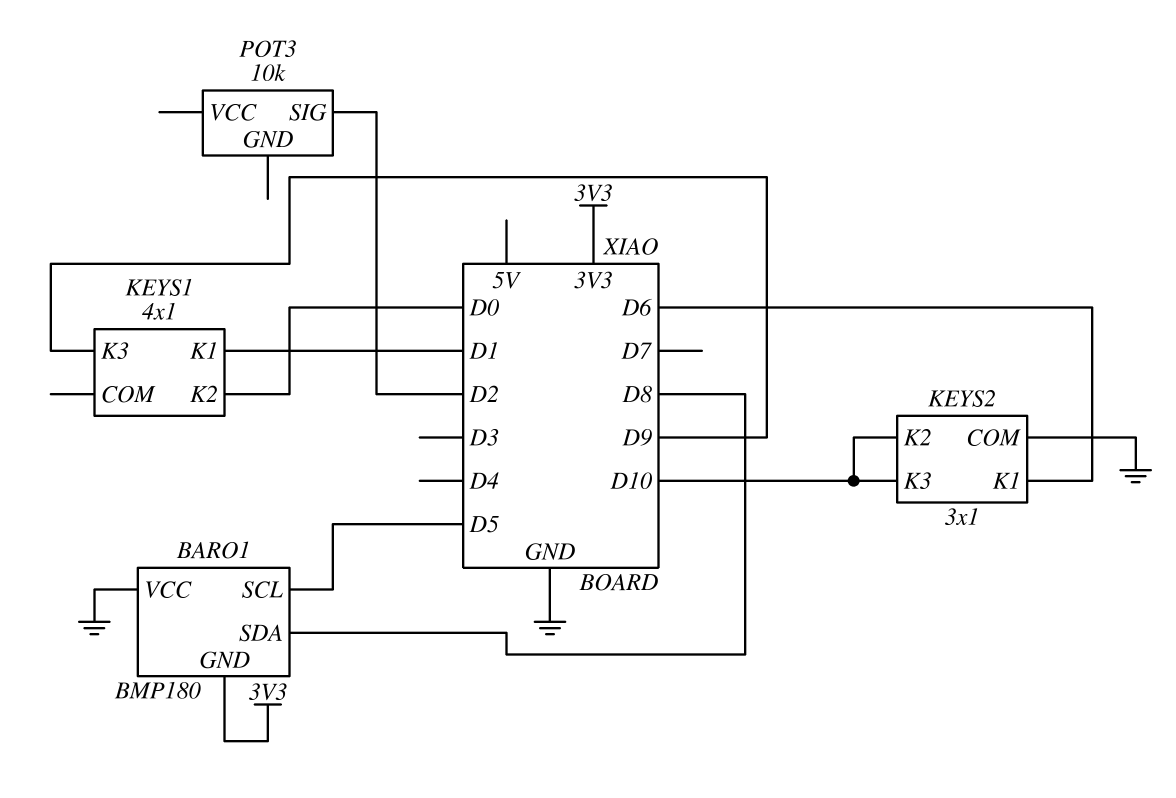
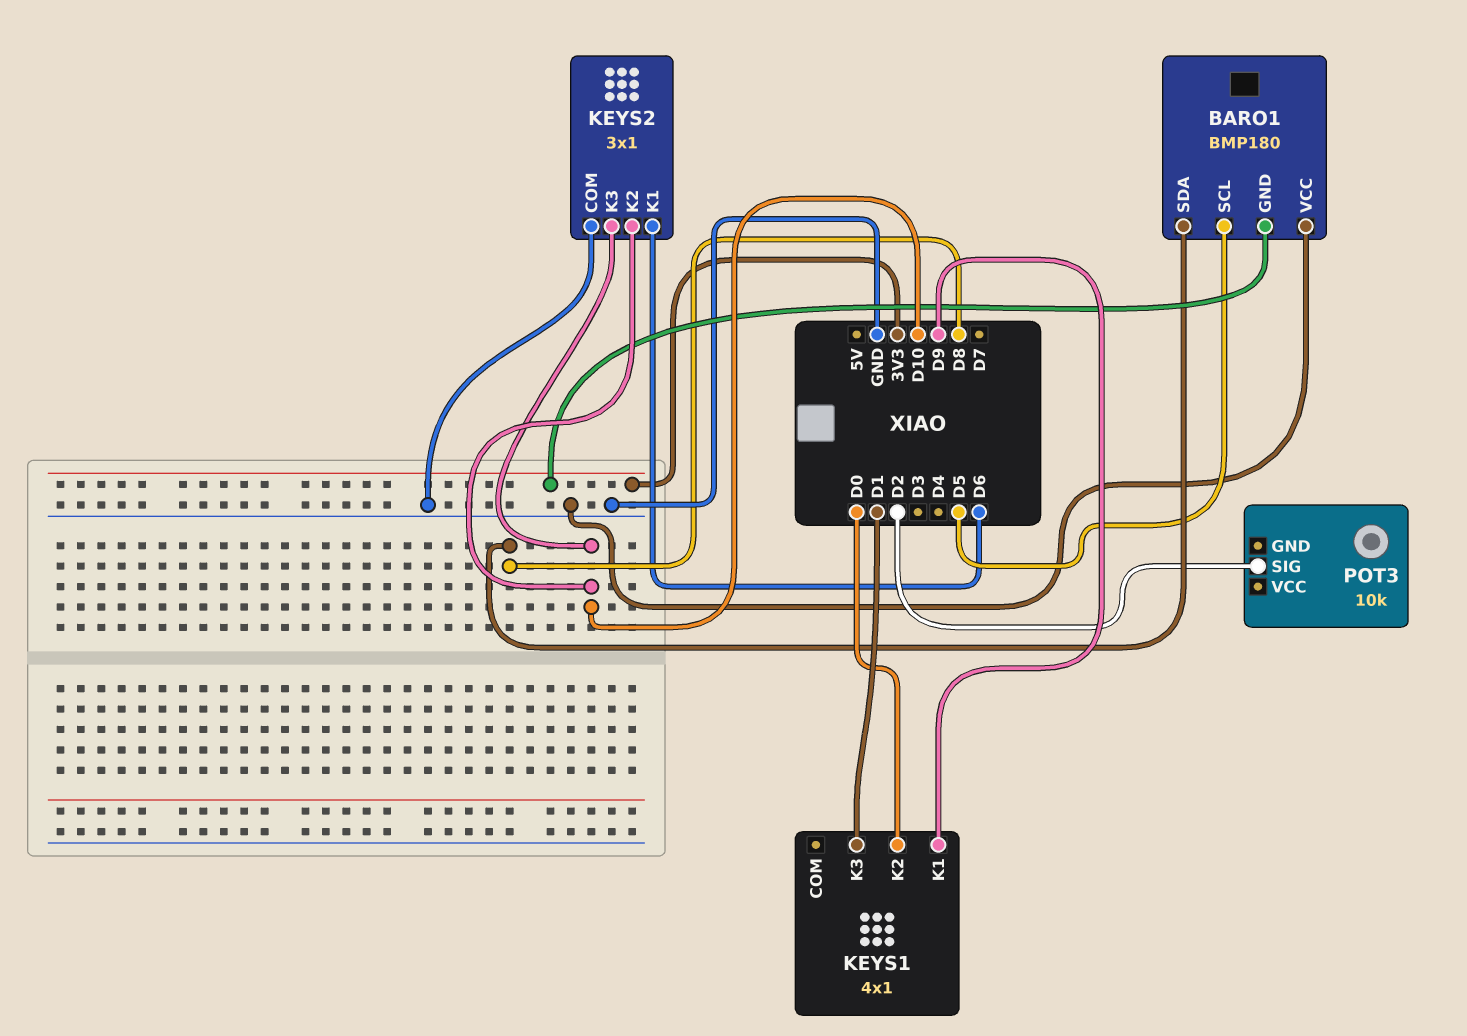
KEYS1 pin K1: D1 -> D9
KEYS1 pin K3: D9 -> D1

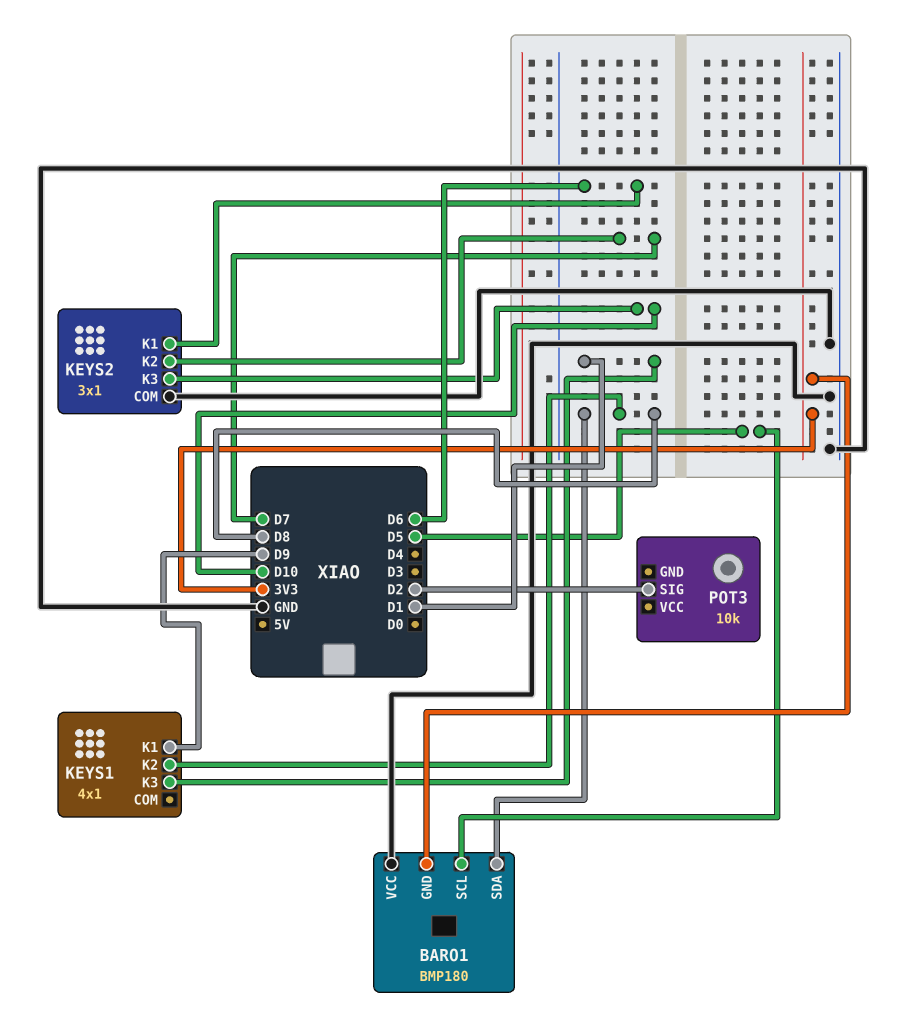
KEYS1 pin K2: D0 -> D8
KEYS2 pin K2: D10 -> D7

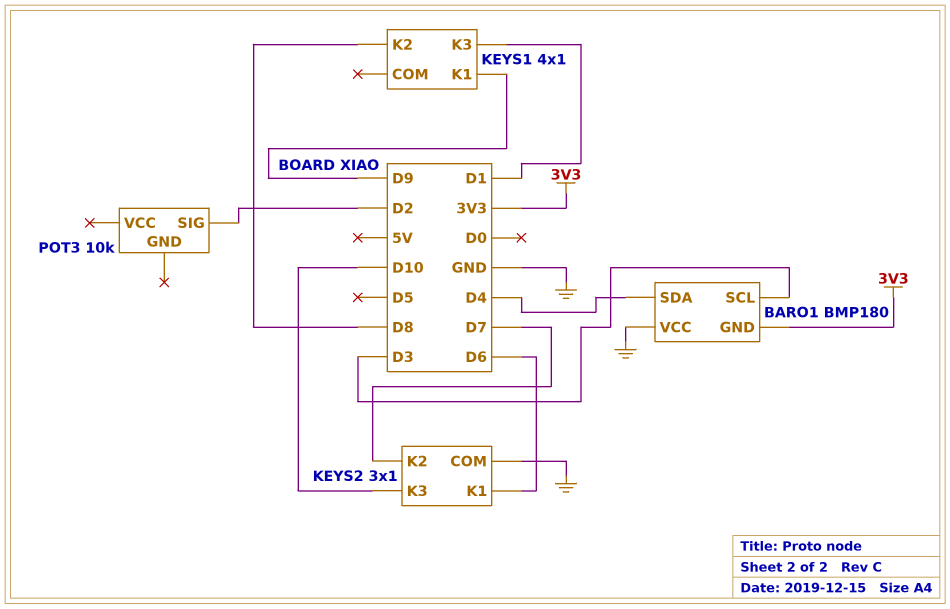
BARO1 pin SCL: D5 -> D3
BARO1 pin SDA: D8 -> D4

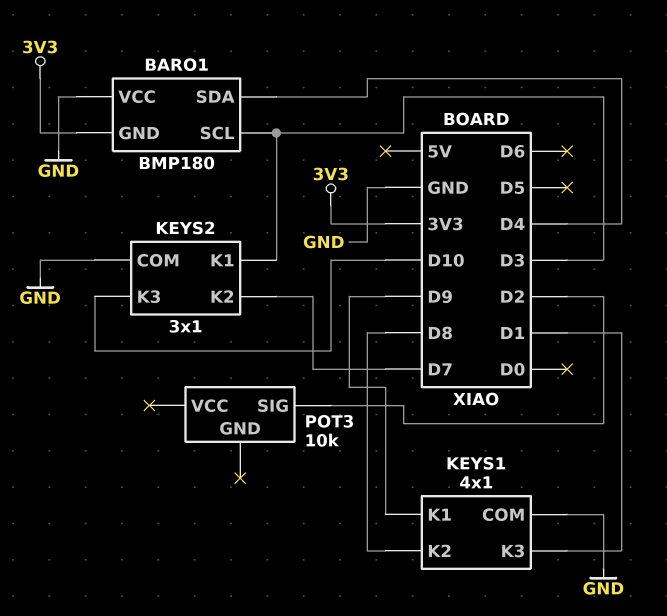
KEYS1 pin COM: none -> GND
KEYS2 pin K1: D6 -> D3

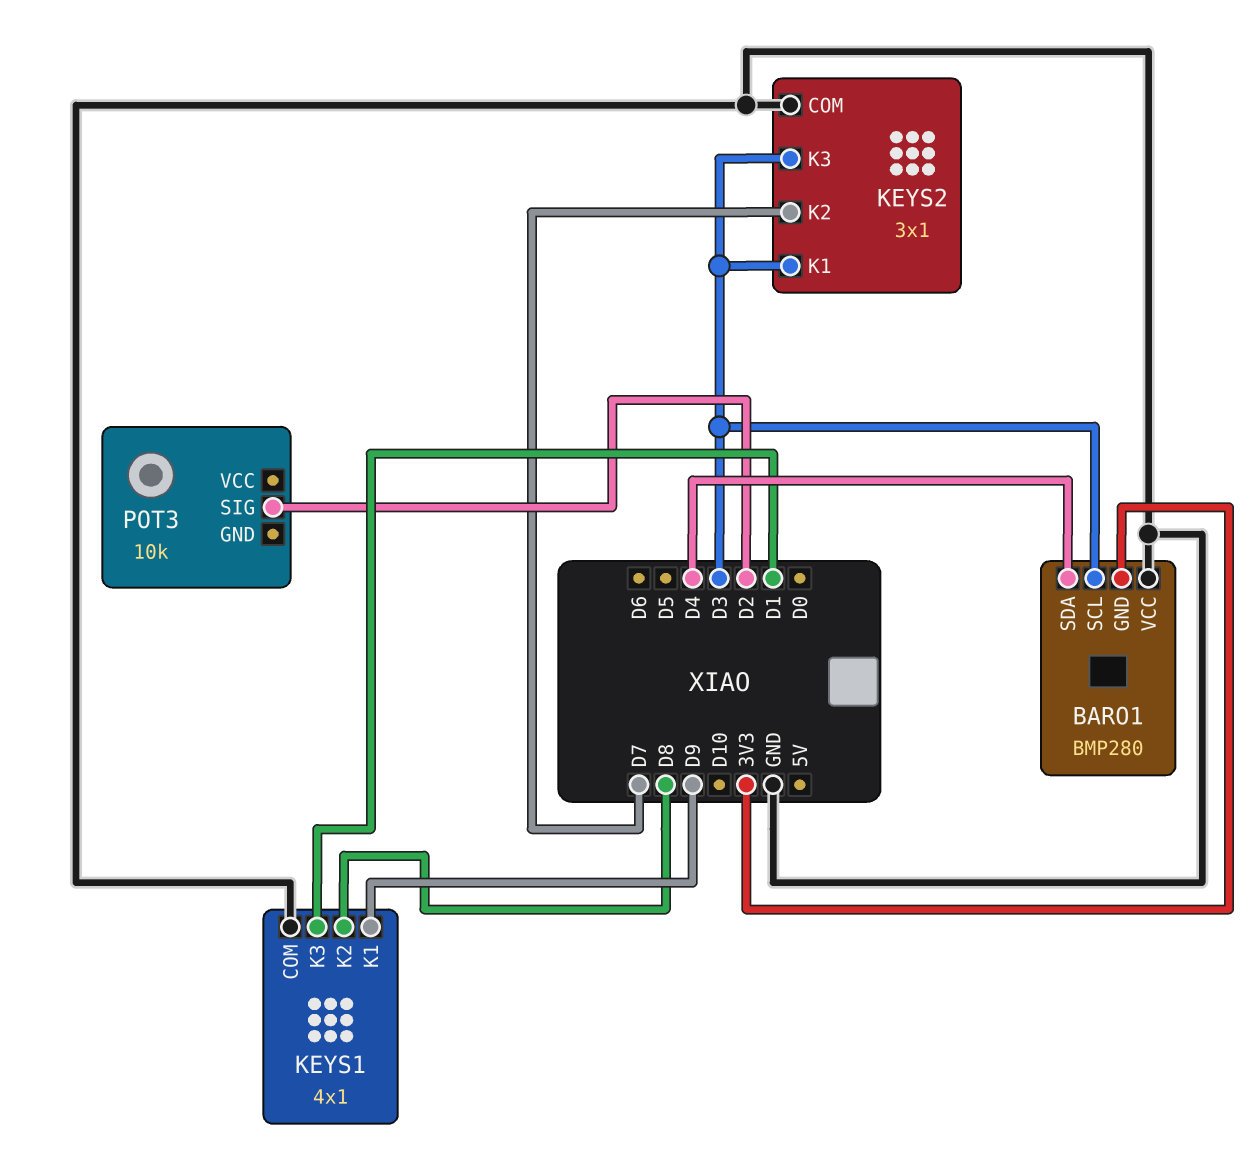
BARO1: BMP180 -> BMP280
KEYS2 pin K3: D10 -> D3

